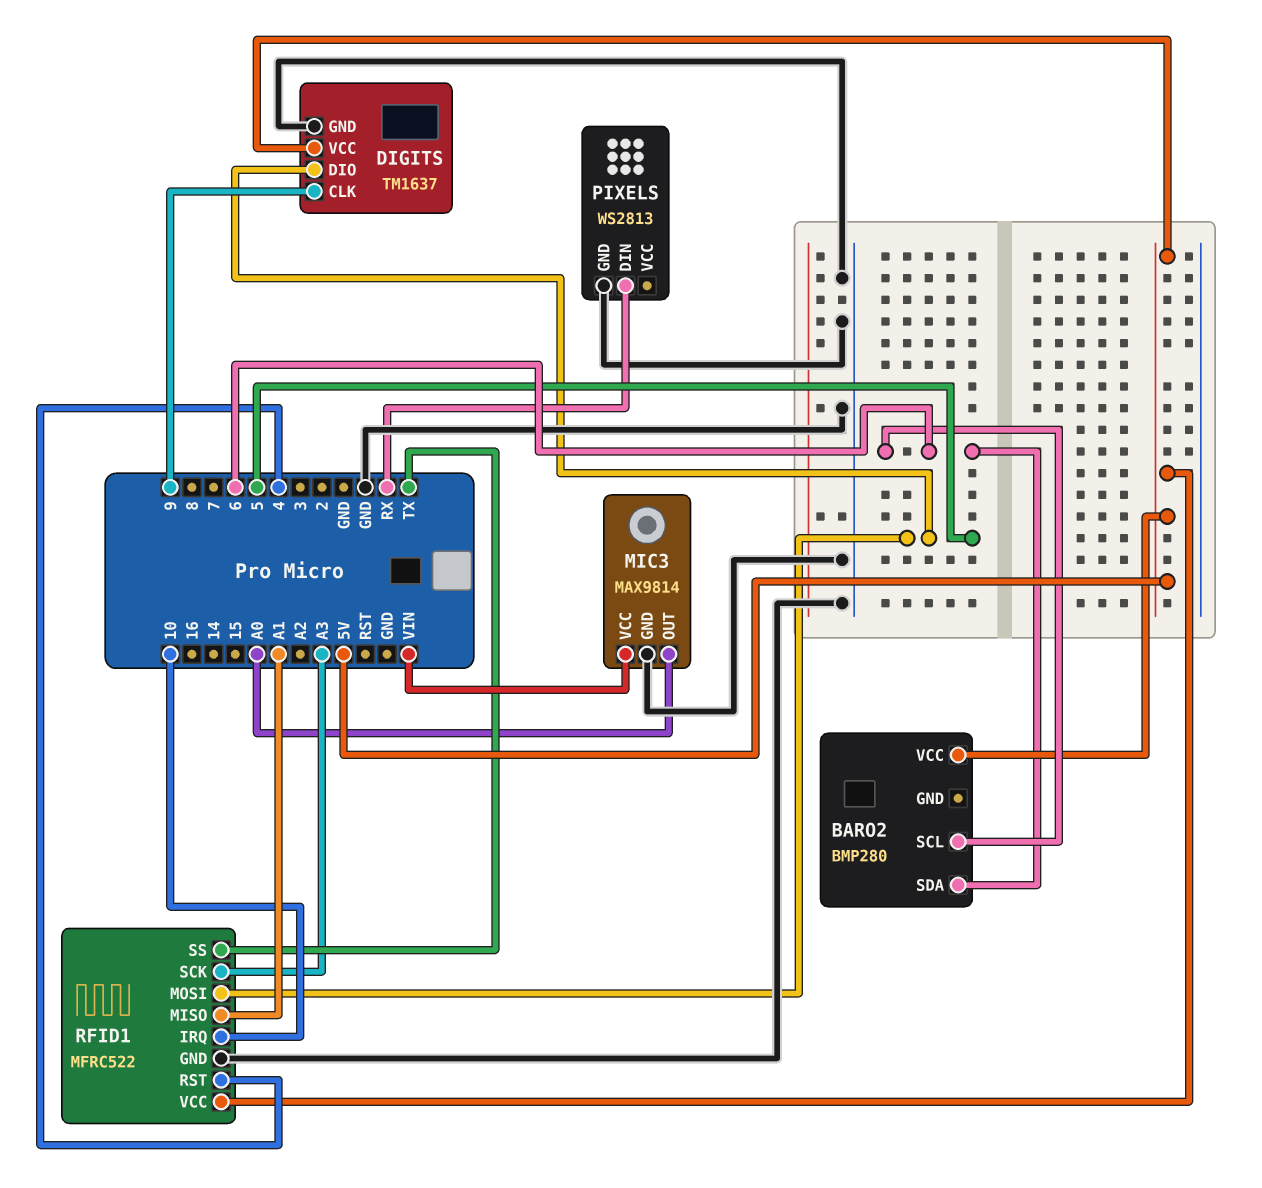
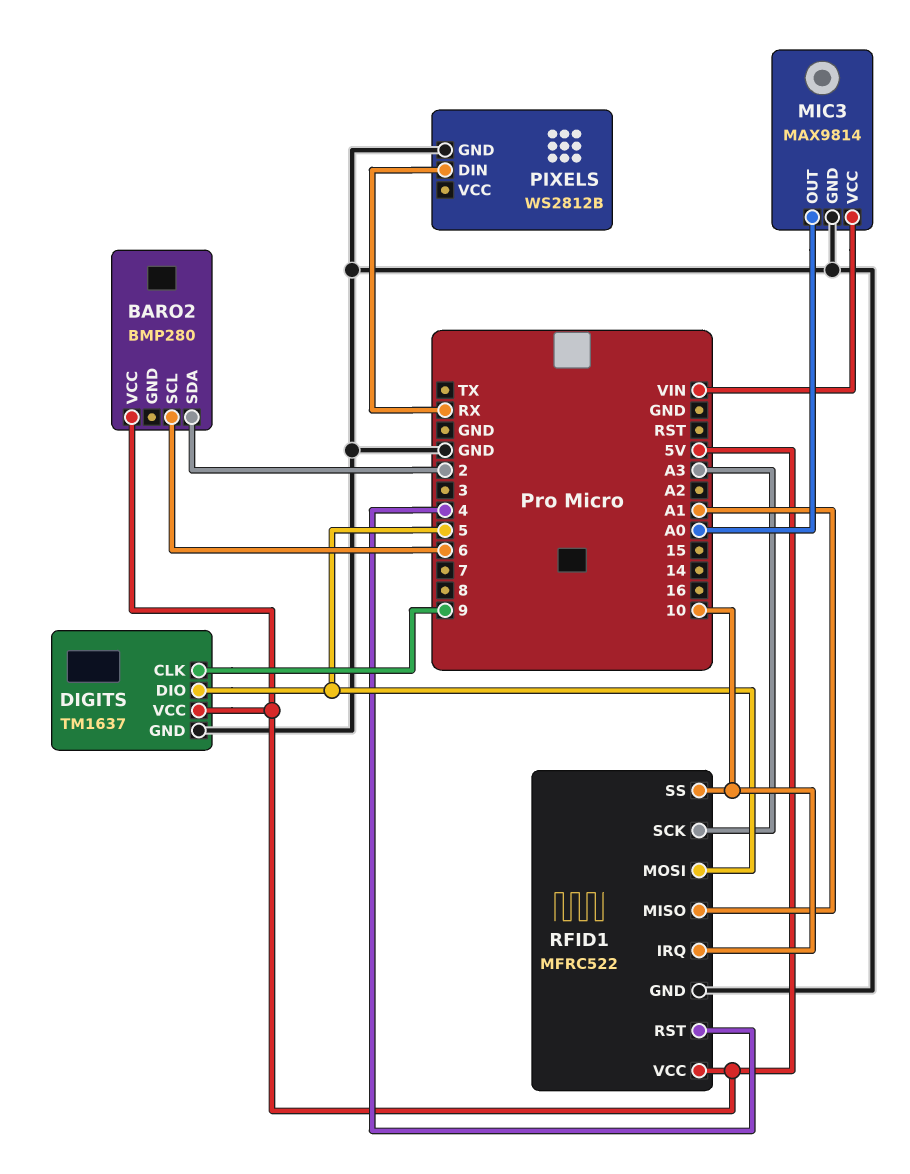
BARO2 pin SDA: 6 -> 2
PIXELS: WS2813 -> WS2812B
RFID1 pin SS: TX -> 10

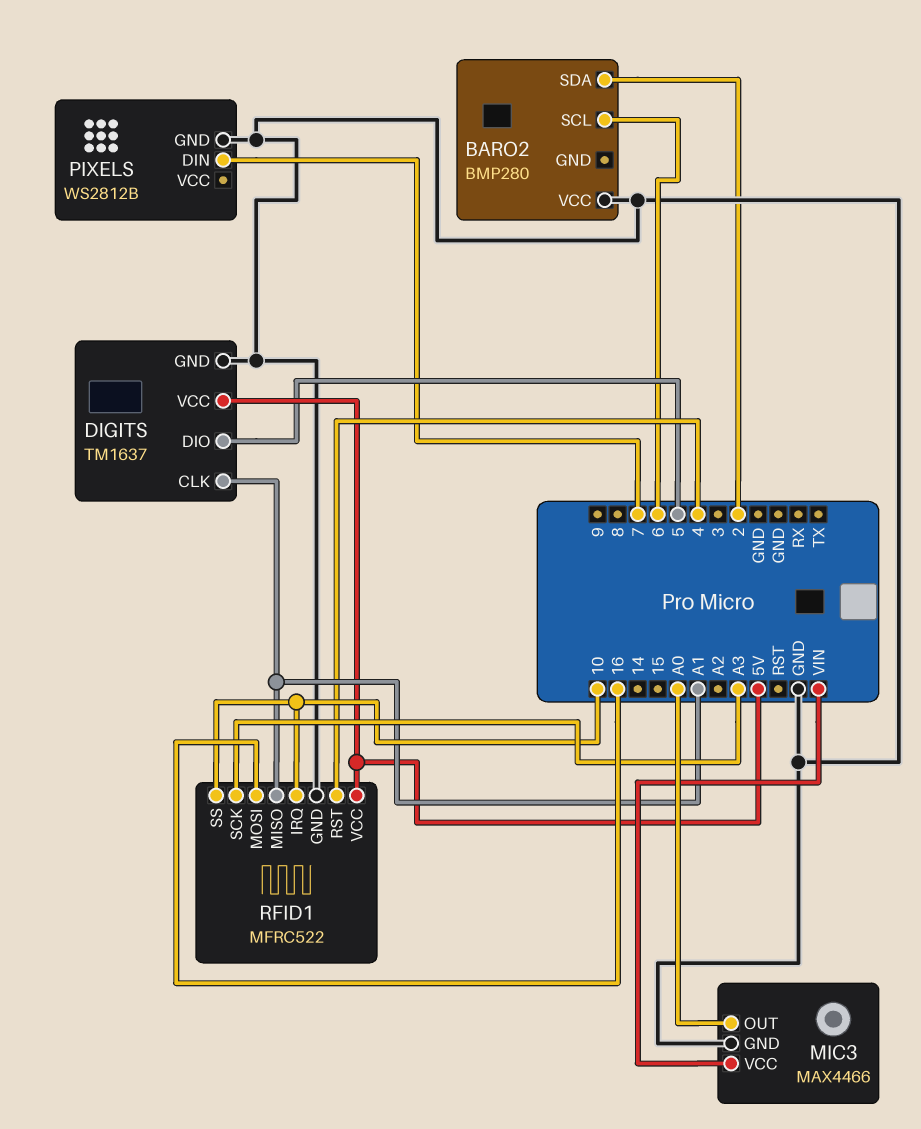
BARO2 pin VCC: 5V -> GND
DIGITS pin CLK: 9 -> A1
MIC3: MAX9814 -> MAX4466
PIXELS pin DIN: RX -> 7
RFID1 pin MOSI: 5 -> 16

